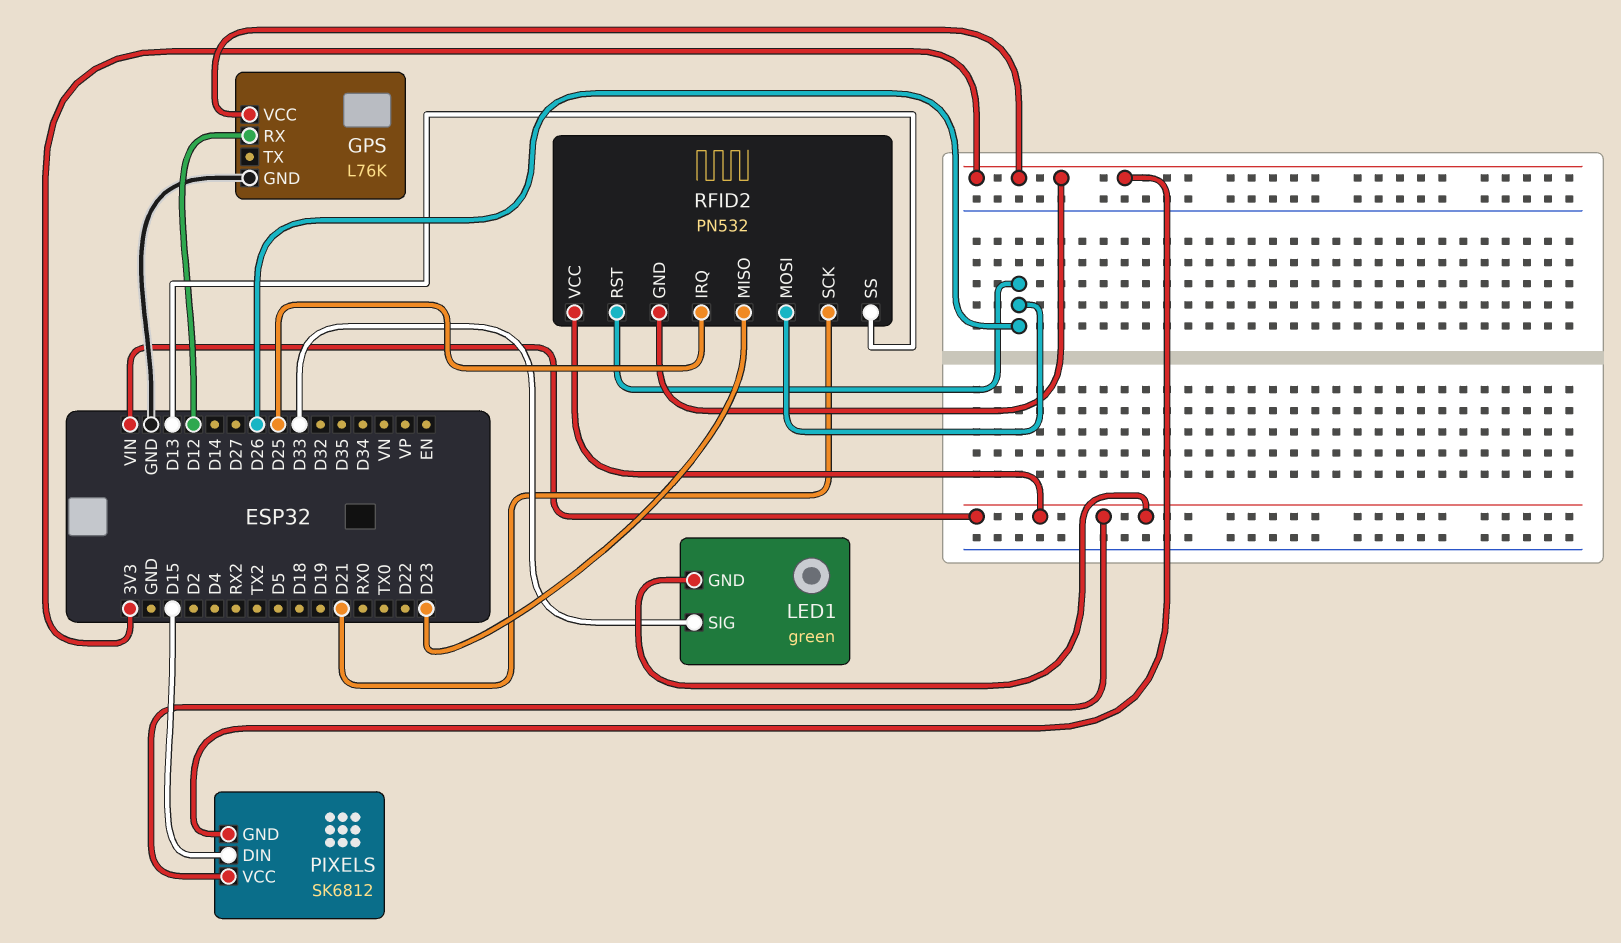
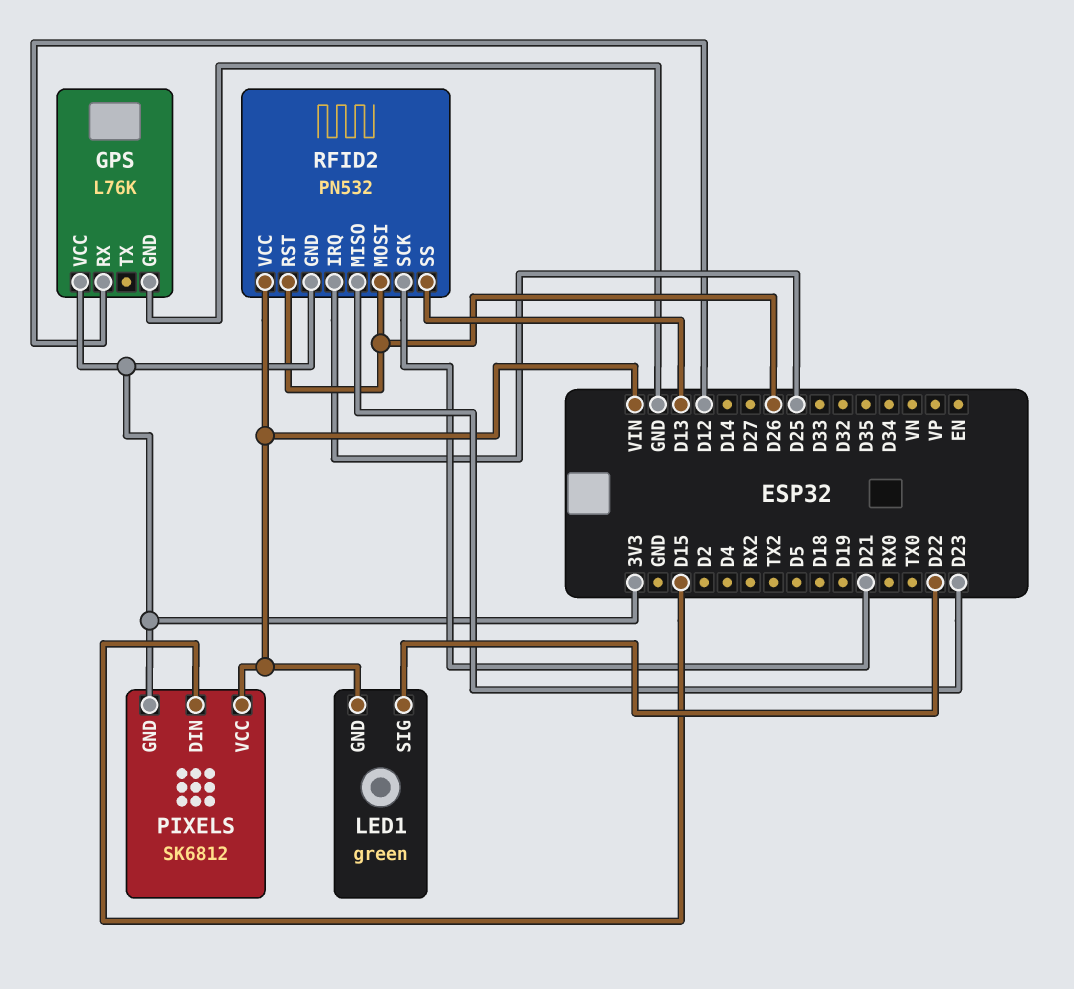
LED1 pin SIG: D33 -> D22

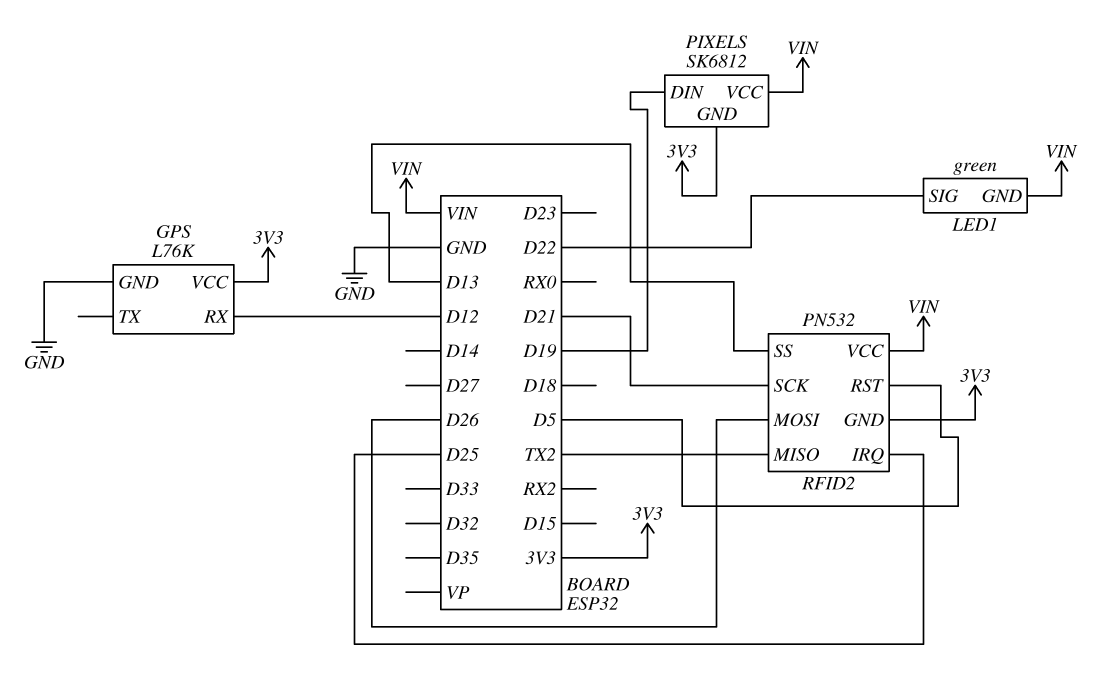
PIXELS pin DIN: D15 -> D19
RFID2 pin MISO: D23 -> TX2
RFID2 pin RST: D26 -> D5

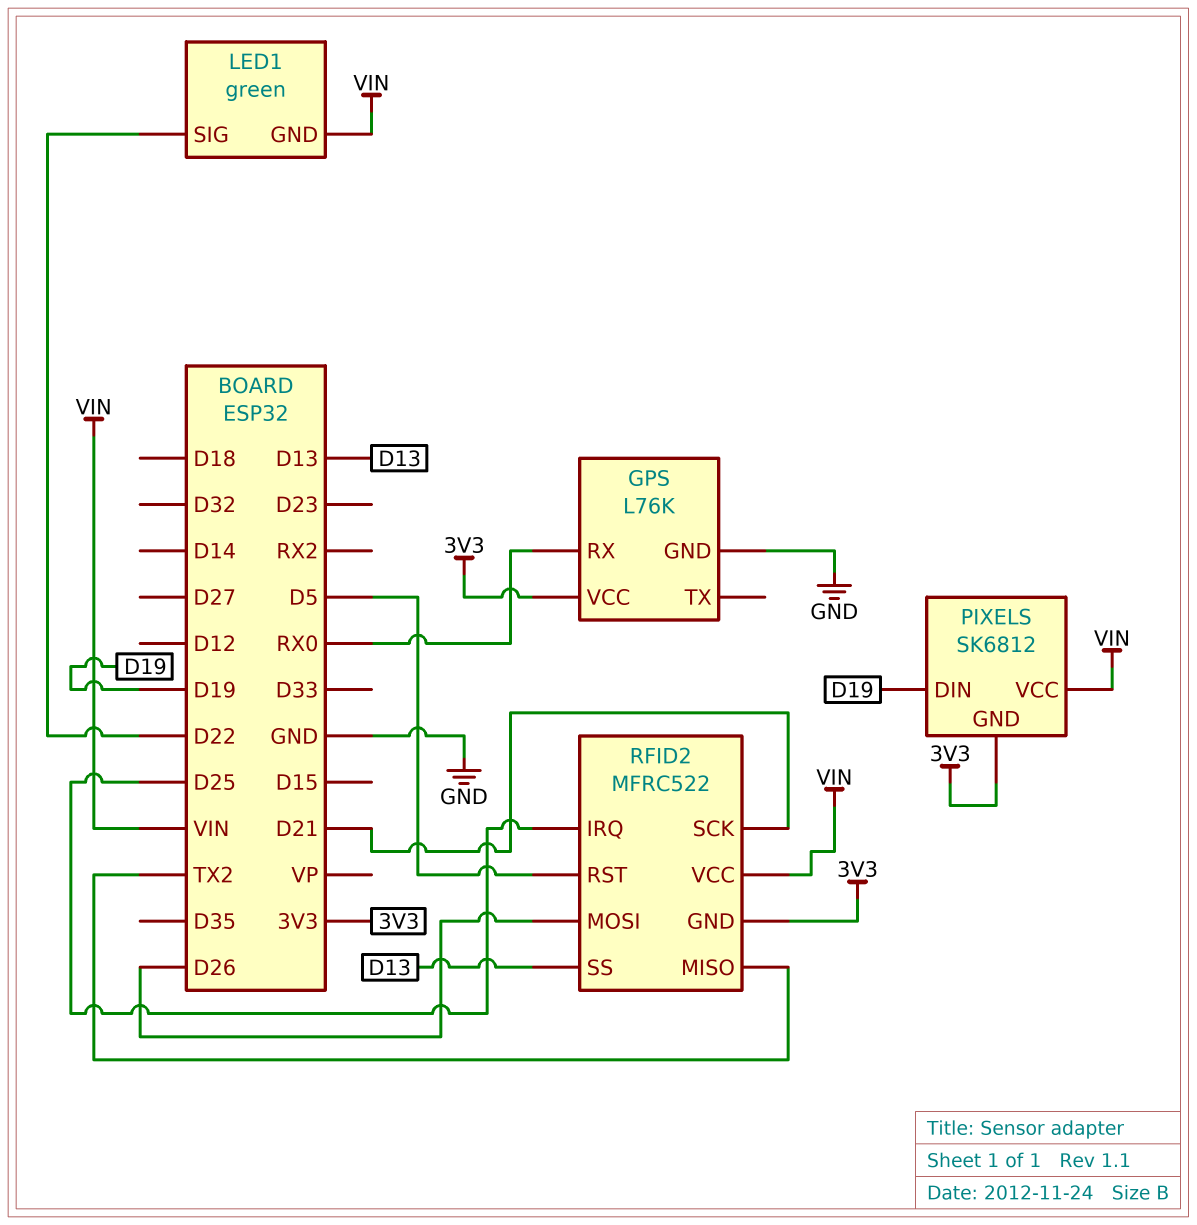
GPS pin RX: D12 -> RX0
RFID2: PN532 -> MFRC522

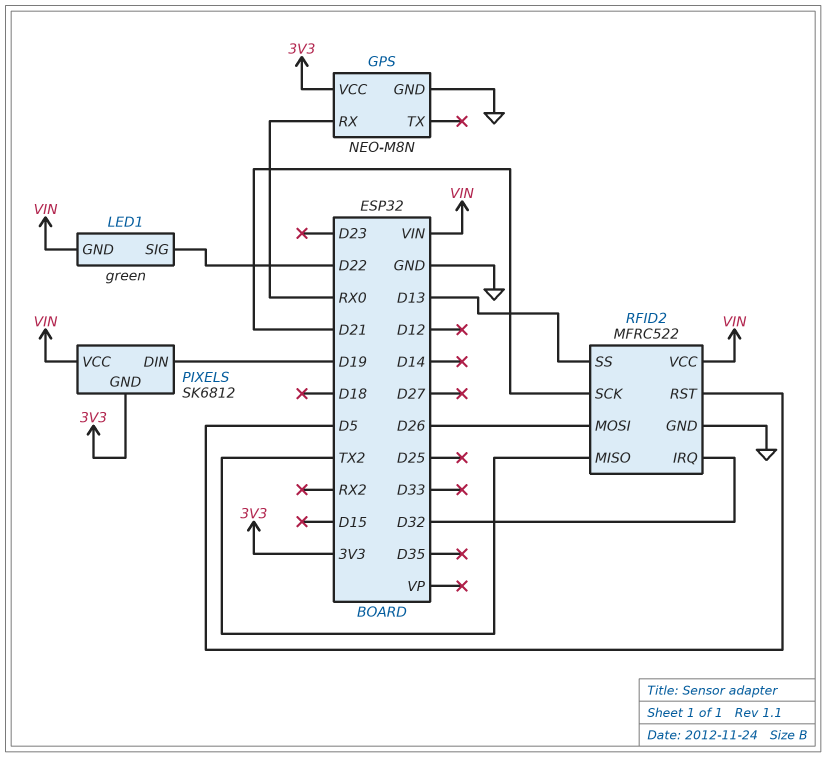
GPS: L76K -> NEO-M8N
RFID2 pin GND: 3V3 -> GND
RFID2 pin IRQ: D25 -> D32

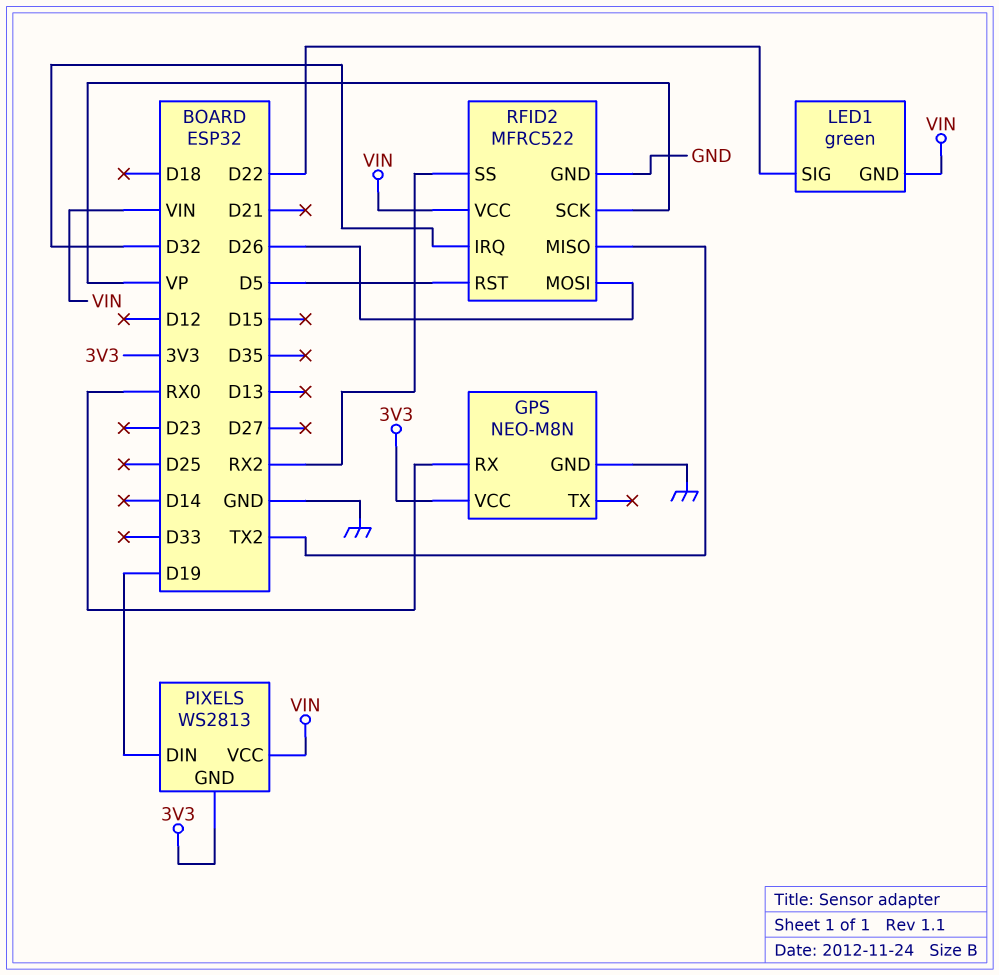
PIXELS: SK6812 -> WS2813
RFID2 pin SCK: D21 -> VP
RFID2 pin SS: D13 -> RX2

